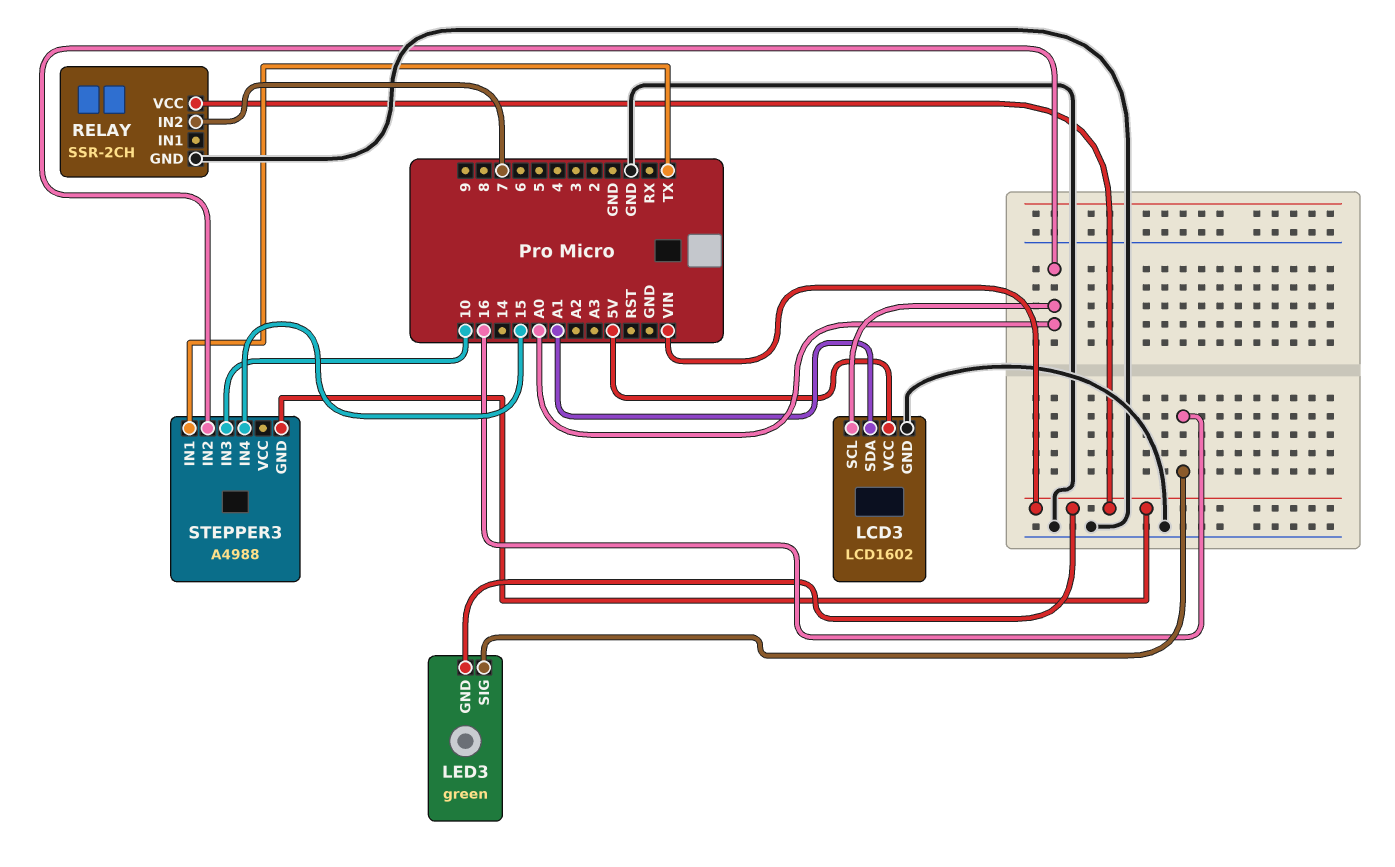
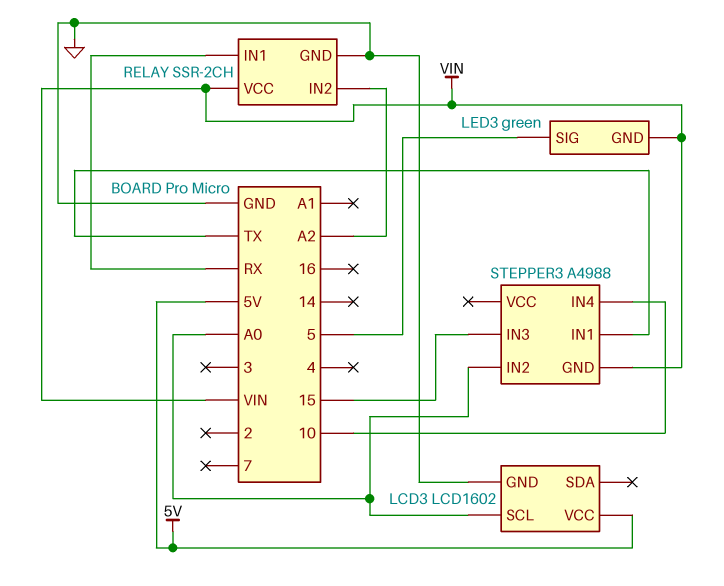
LCD3 pin SDA: A1 -> none
LED3 pin SIG: 16 -> 5
RELAY pin IN1: none -> RX
RELAY pin IN2: 7 -> A2
STEPPER3 pin IN3: 10 -> 15
STEPPER3 pin IN4: 15 -> 10

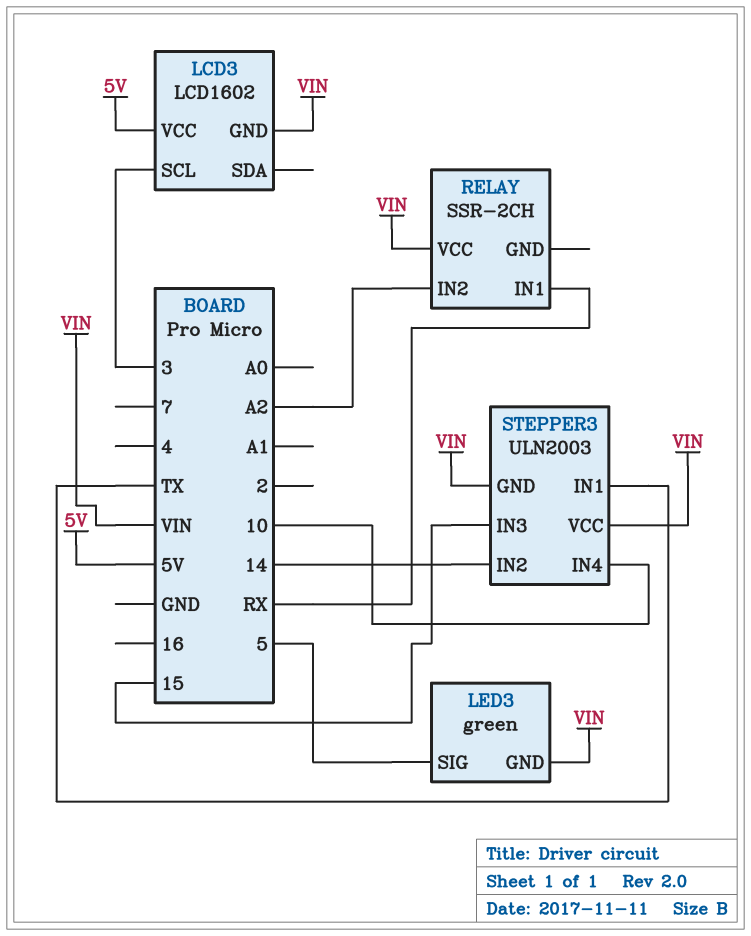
LCD3 pin GND: GND -> VIN
LCD3 pin SCL: A0 -> 3
RELAY pin GND: GND -> none
STEPPER3: A4988 -> ULN2003
STEPPER3 pin IN2: A0 -> 14
STEPPER3 pin VCC: none -> VIN

